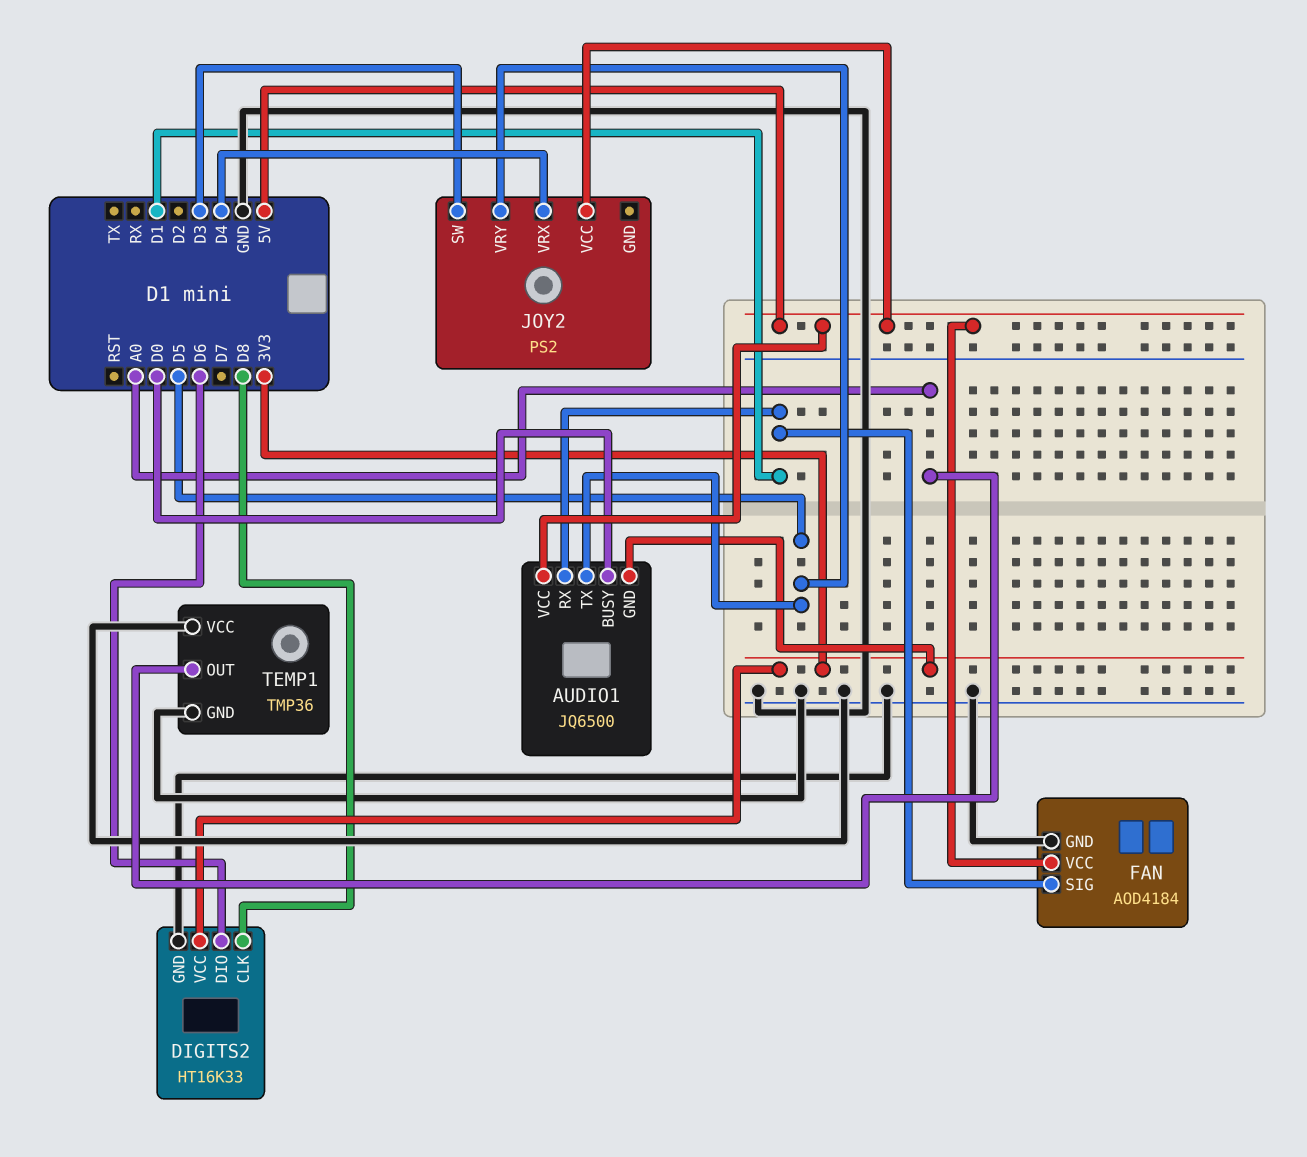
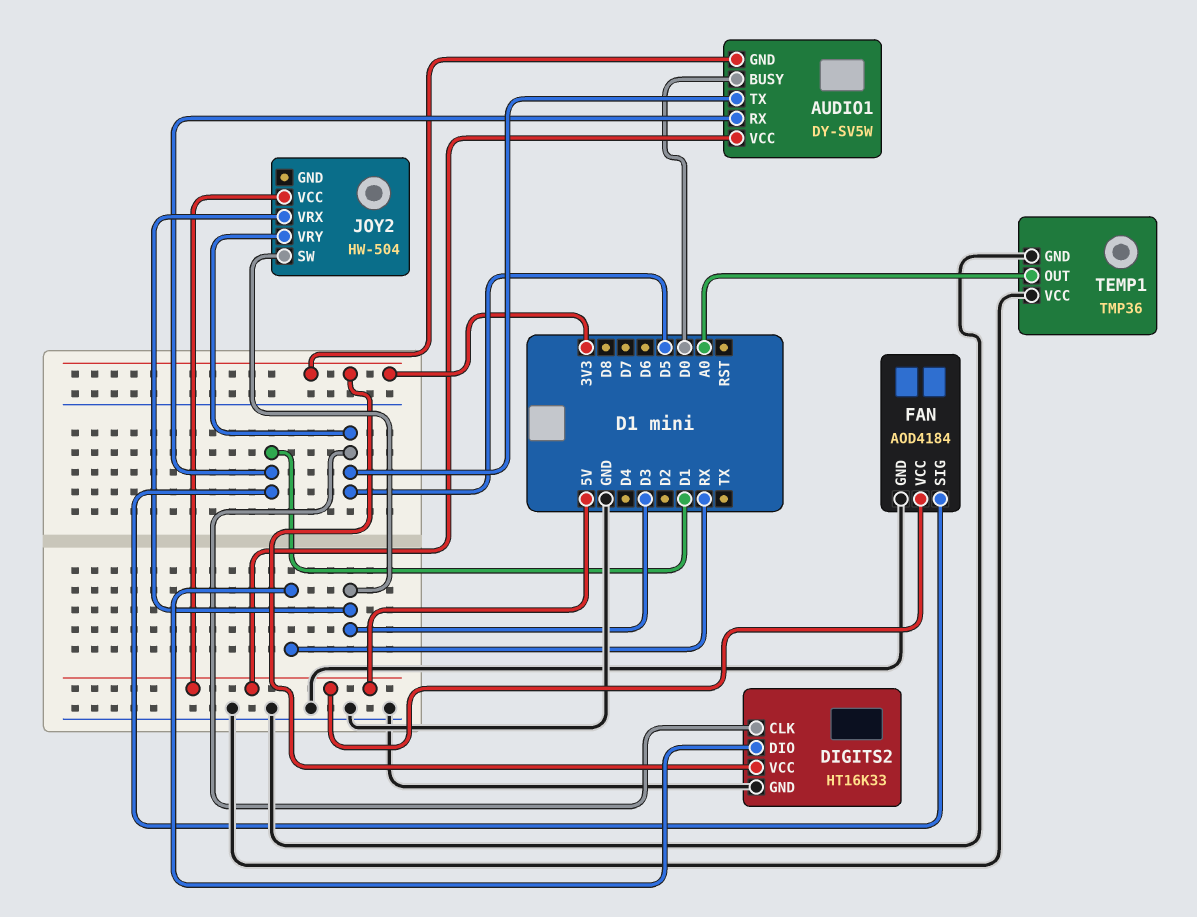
AUDIO1: JQ6500 -> DY-SV5W
DIGITS2 pin CLK: D8 -> D5
DIGITS2 pin DIO: D6 -> RX
JOY2: PS2 -> HW-504
JOY2 pin VRX: D4 -> D3

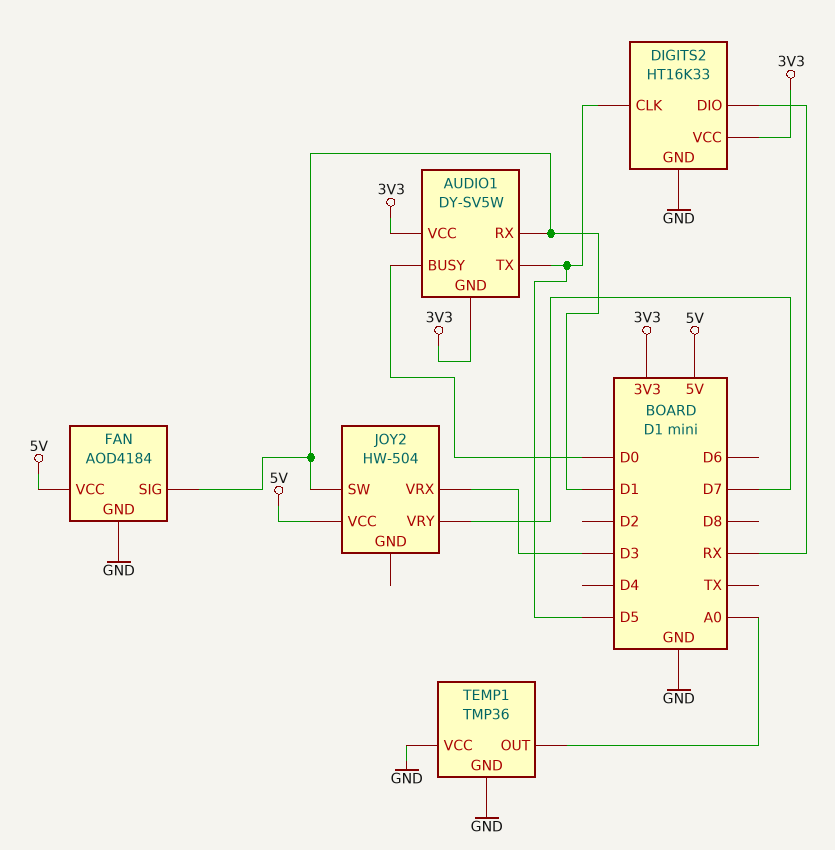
AUDIO1 pin VCC: 5V -> 3V3
JOY2 pin SW: D3 -> D1
JOY2 pin VRY: D5 -> D7

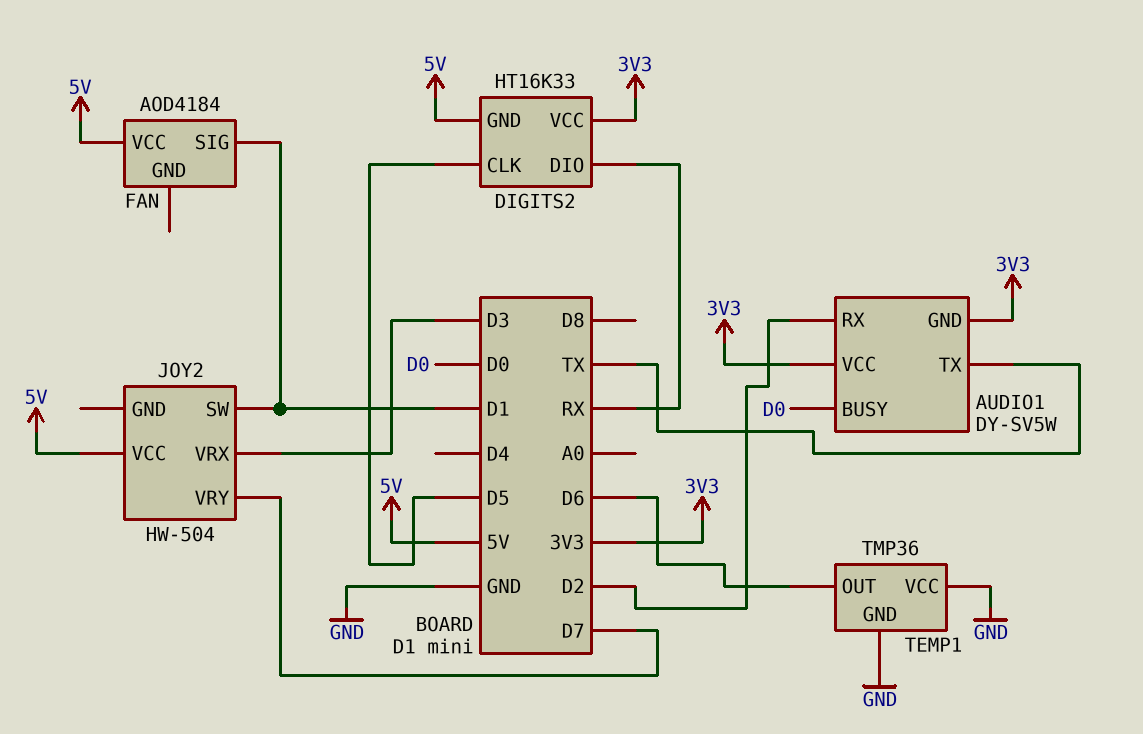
AUDIO1 pin RX: D1 -> D2
AUDIO1 pin TX: D5 -> TX
DIGITS2 pin GND: GND -> 5V
FAN pin GND: GND -> none
TEMP1 pin OUT: A0 -> D6

